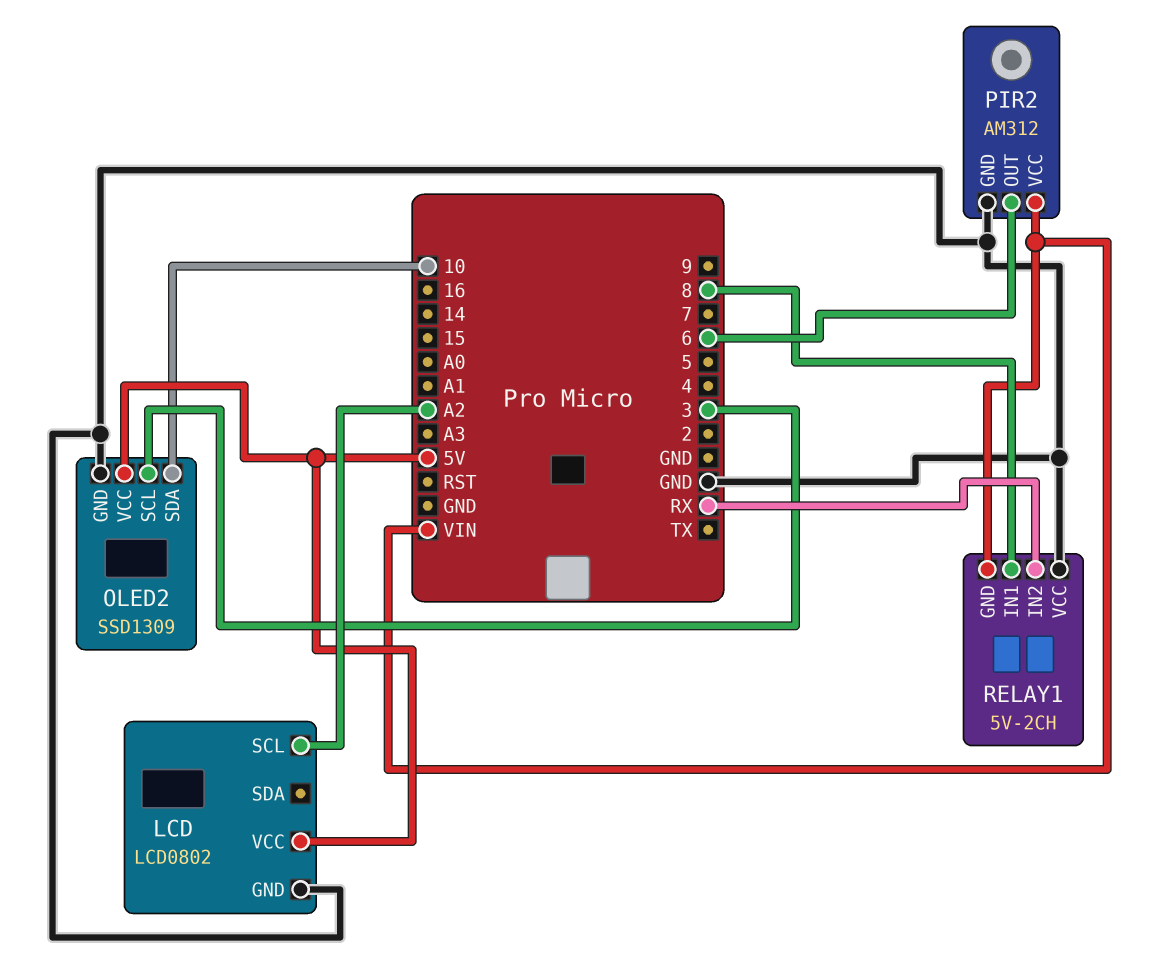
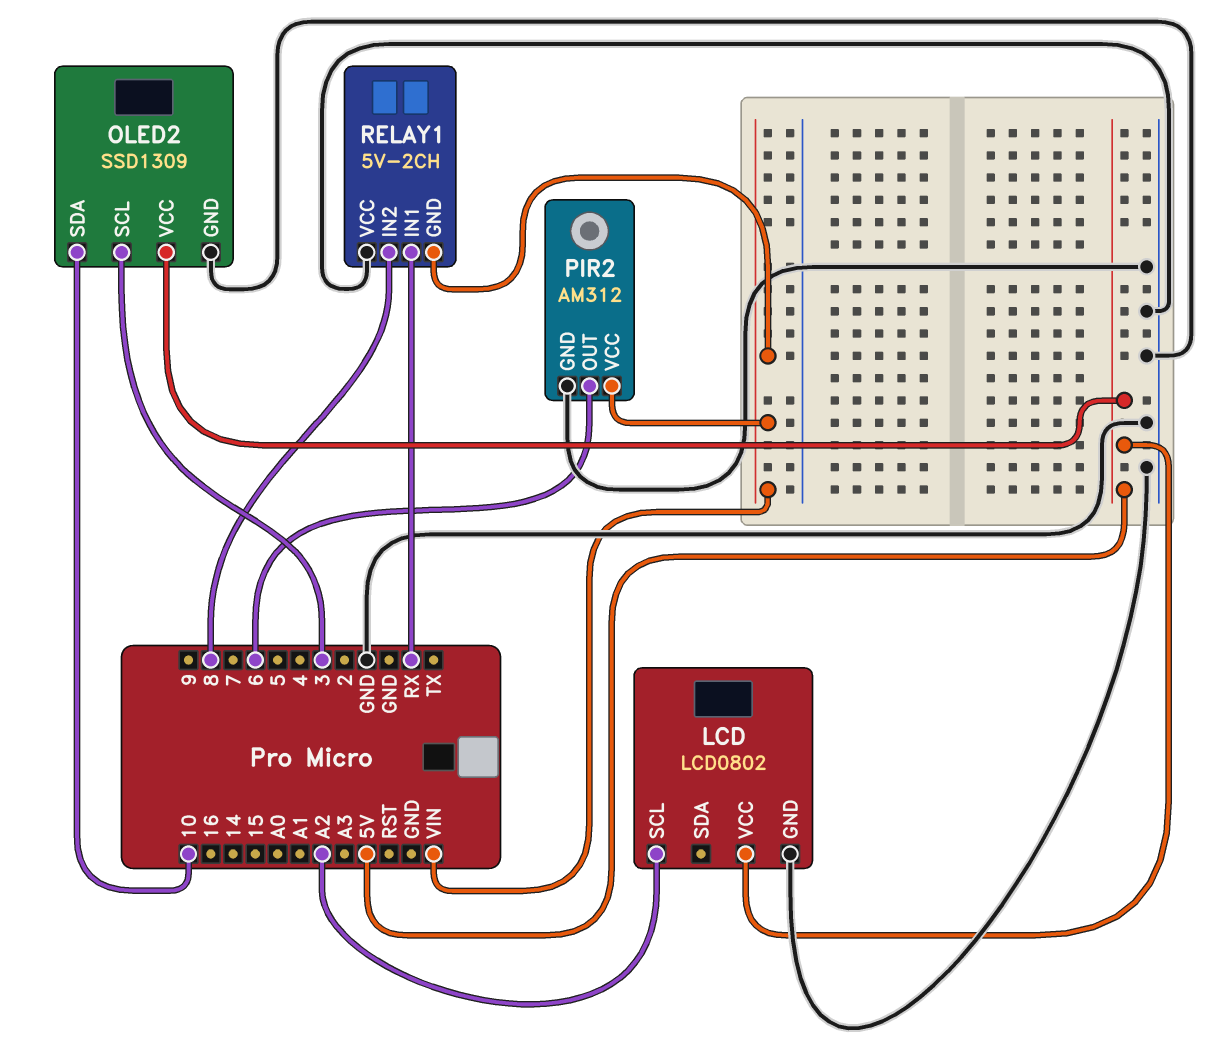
RELAY1 pin IN1: 8 -> RX
RELAY1 pin IN2: RX -> 8

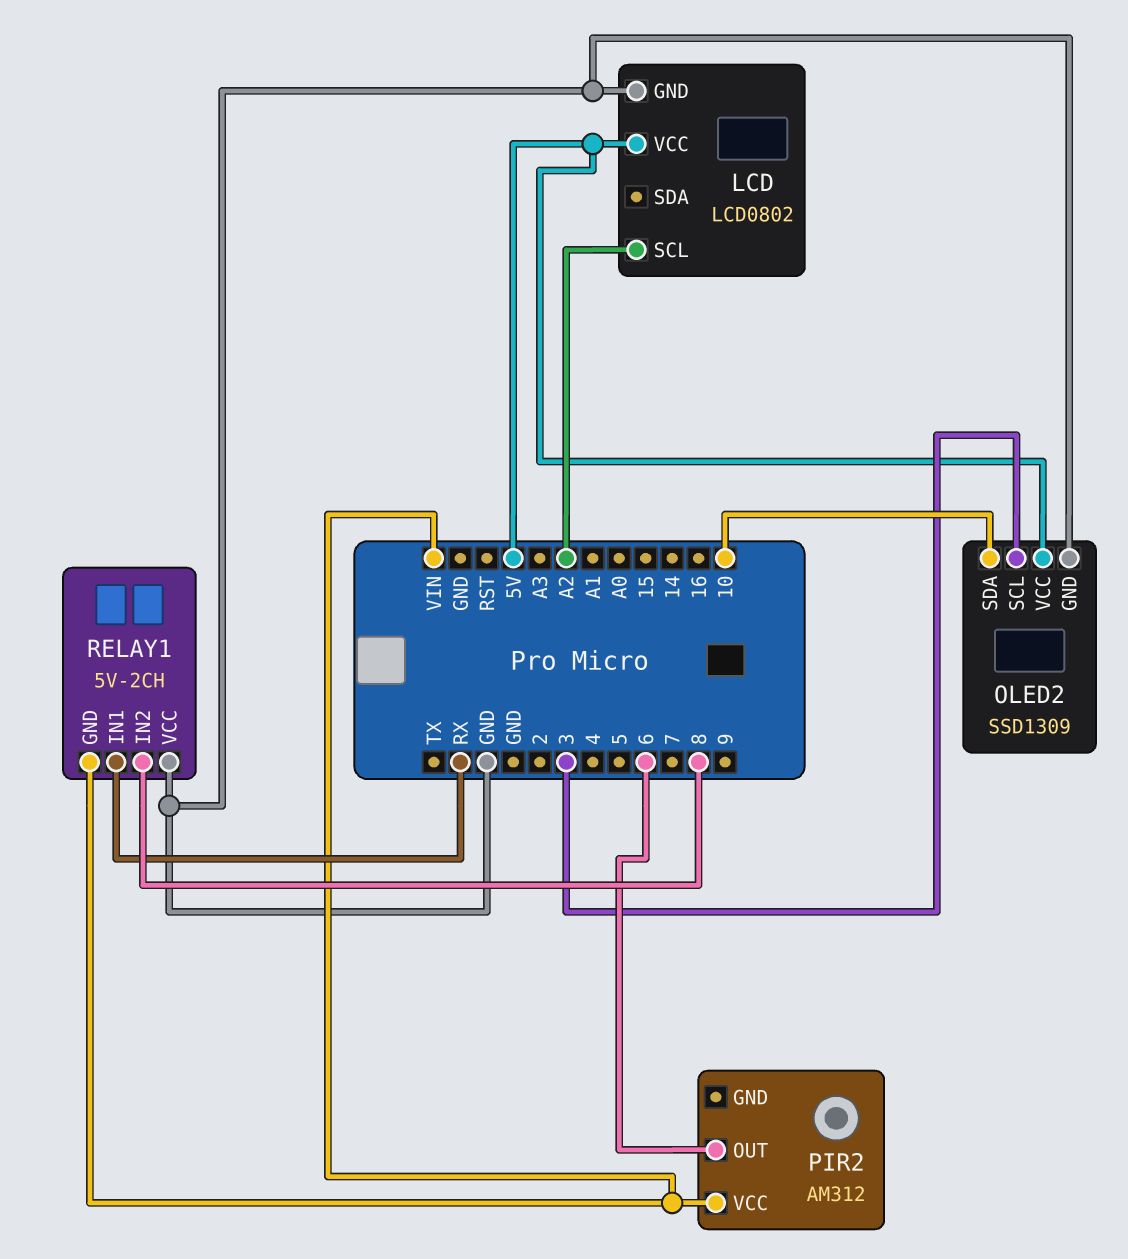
PIR2 pin GND: GND -> none

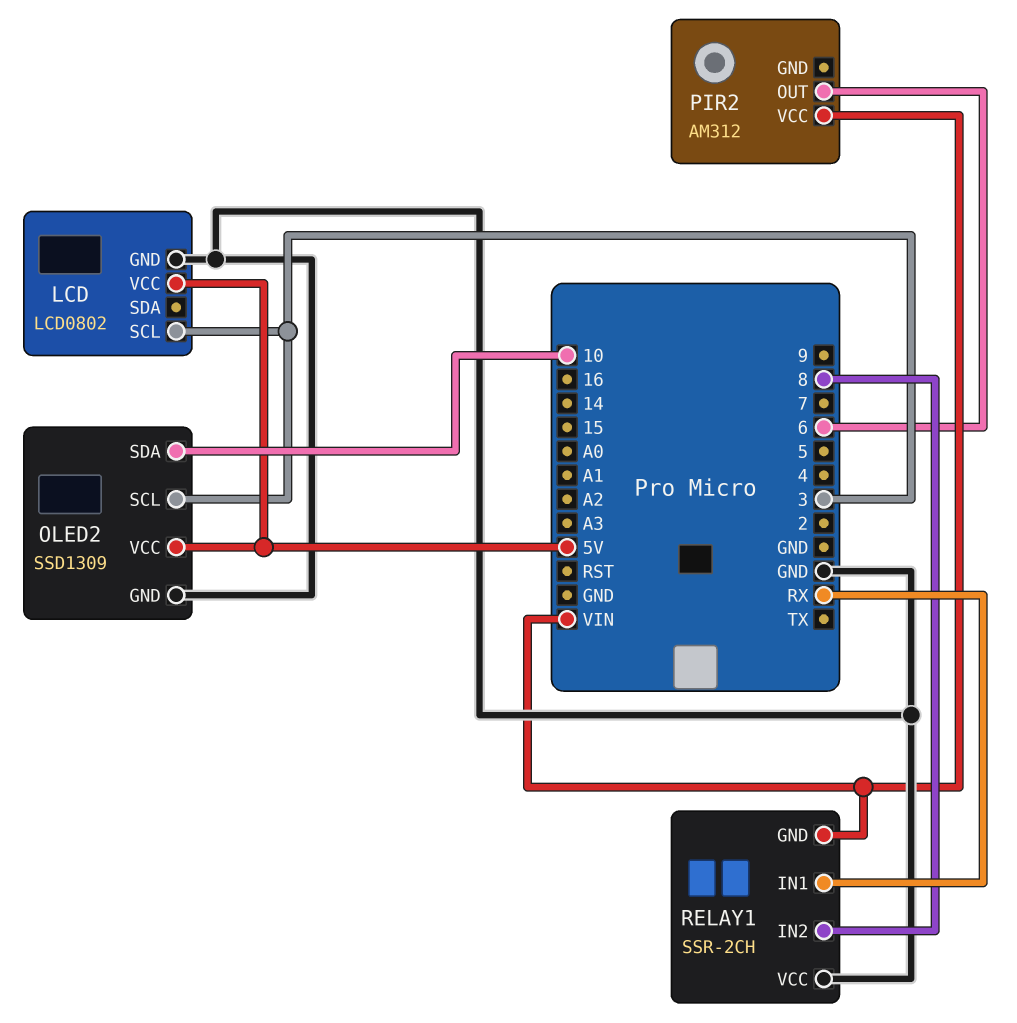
LCD pin SCL: A2 -> 3
RELAY1: 5V-2CH -> SSR-2CH

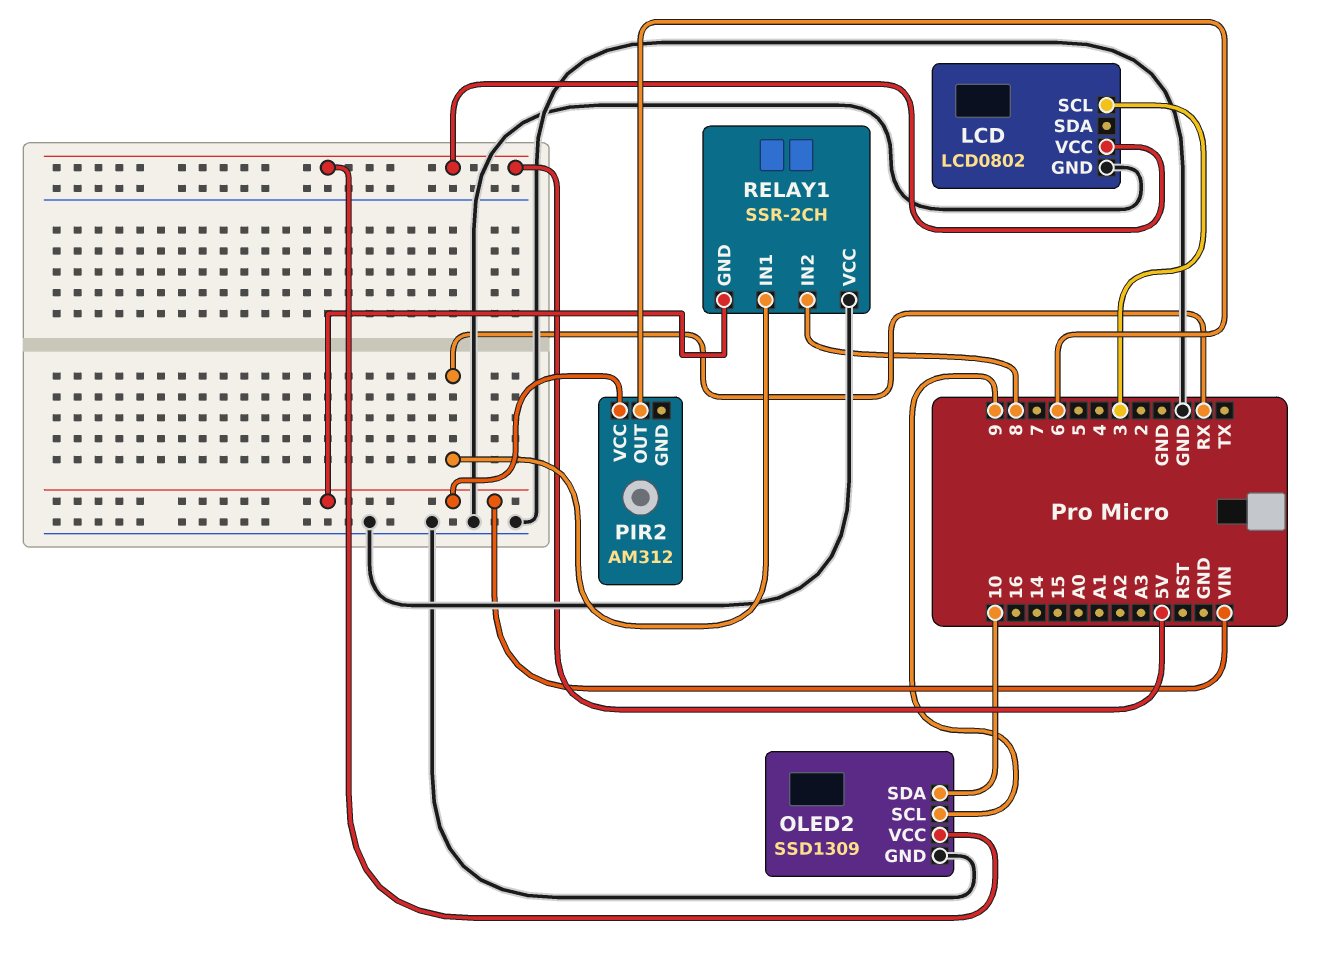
OLED2 pin SCL: 3 -> 9

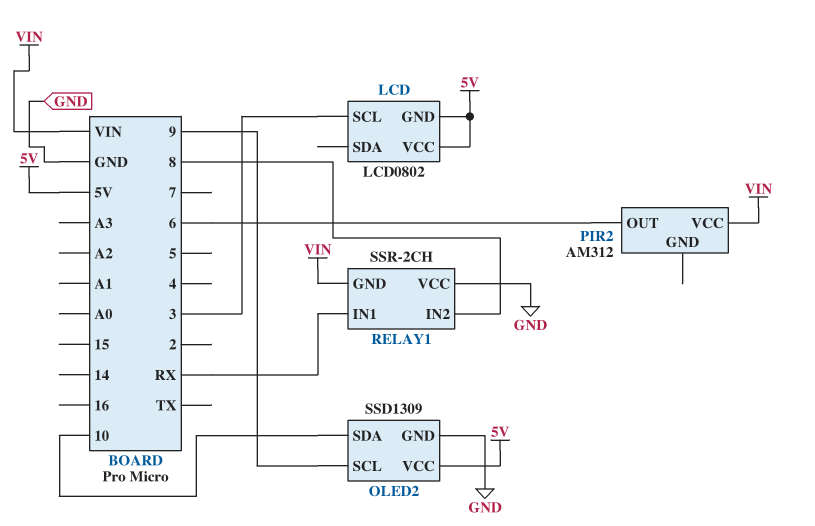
LCD pin GND: GND -> 5V

